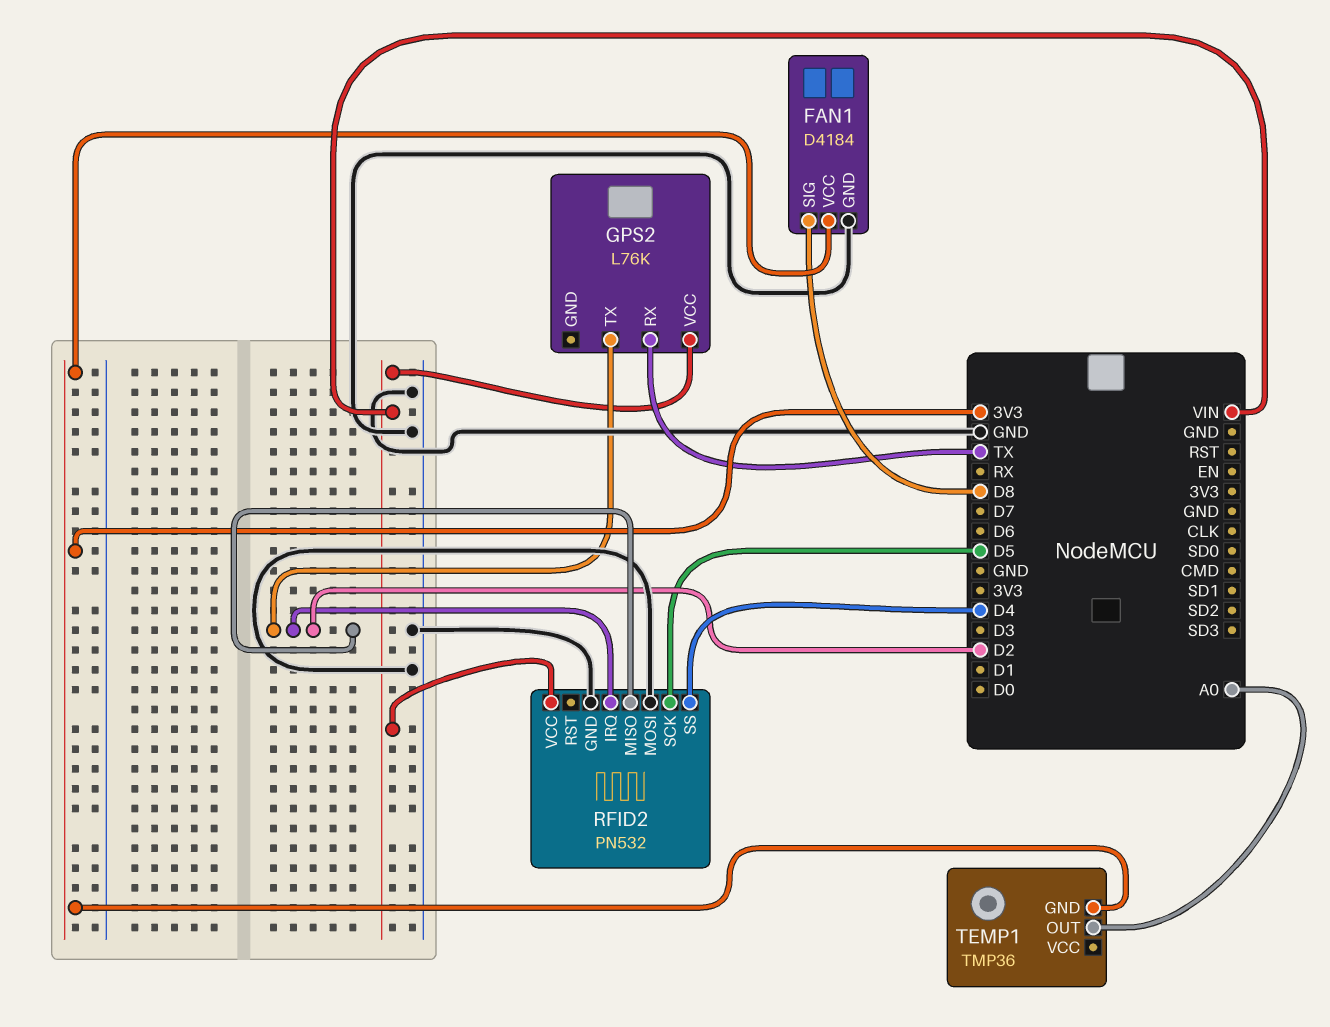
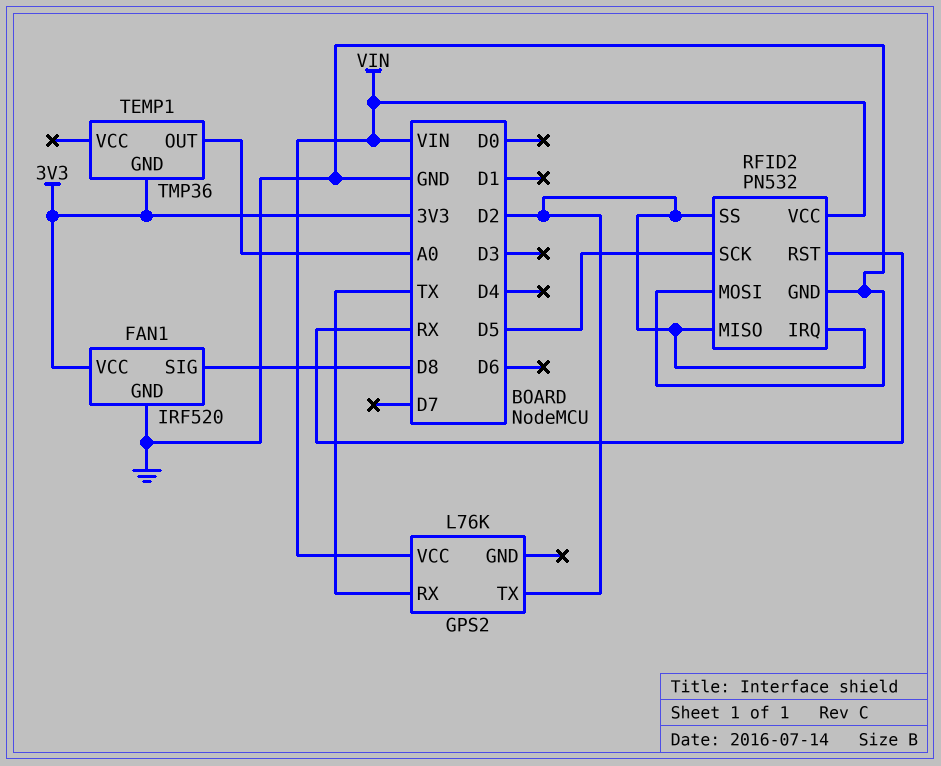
FAN1: D4184 -> IRF520
RFID2 pin RST: none -> RX
RFID2 pin SS: D4 -> D2

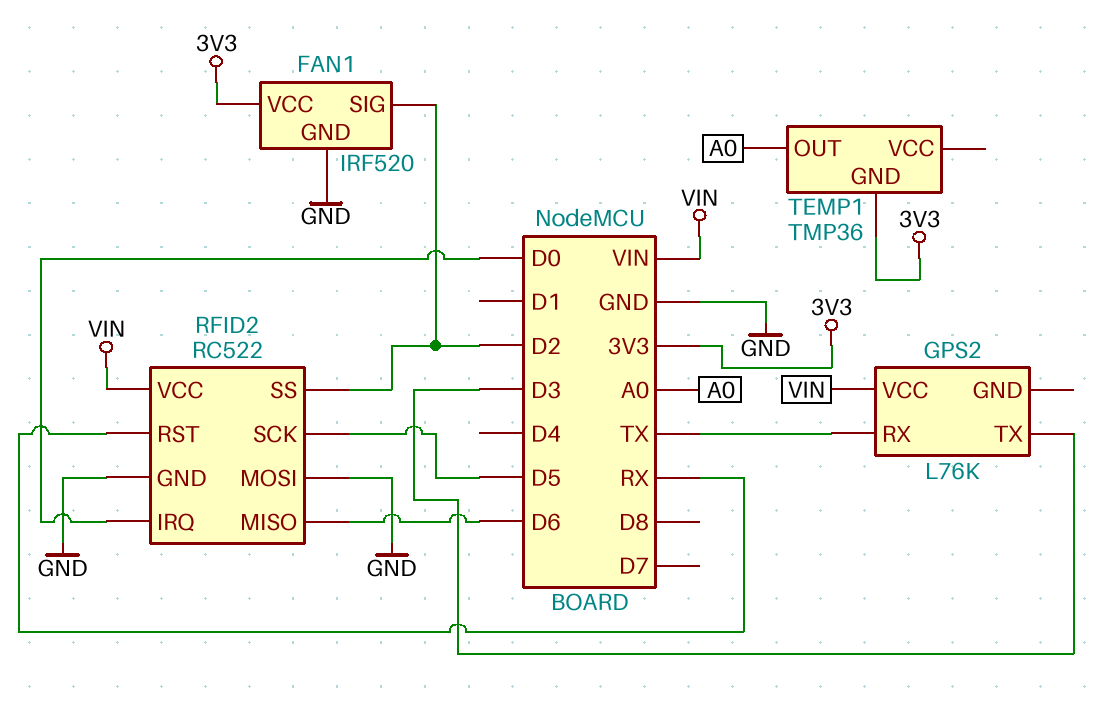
FAN1 pin SIG: D8 -> D2
GPS2 pin TX: D2 -> D3
RFID2: PN532 -> RC522
RFID2 pin IRQ: D2 -> D0
RFID2 pin MISO: D2 -> D6

